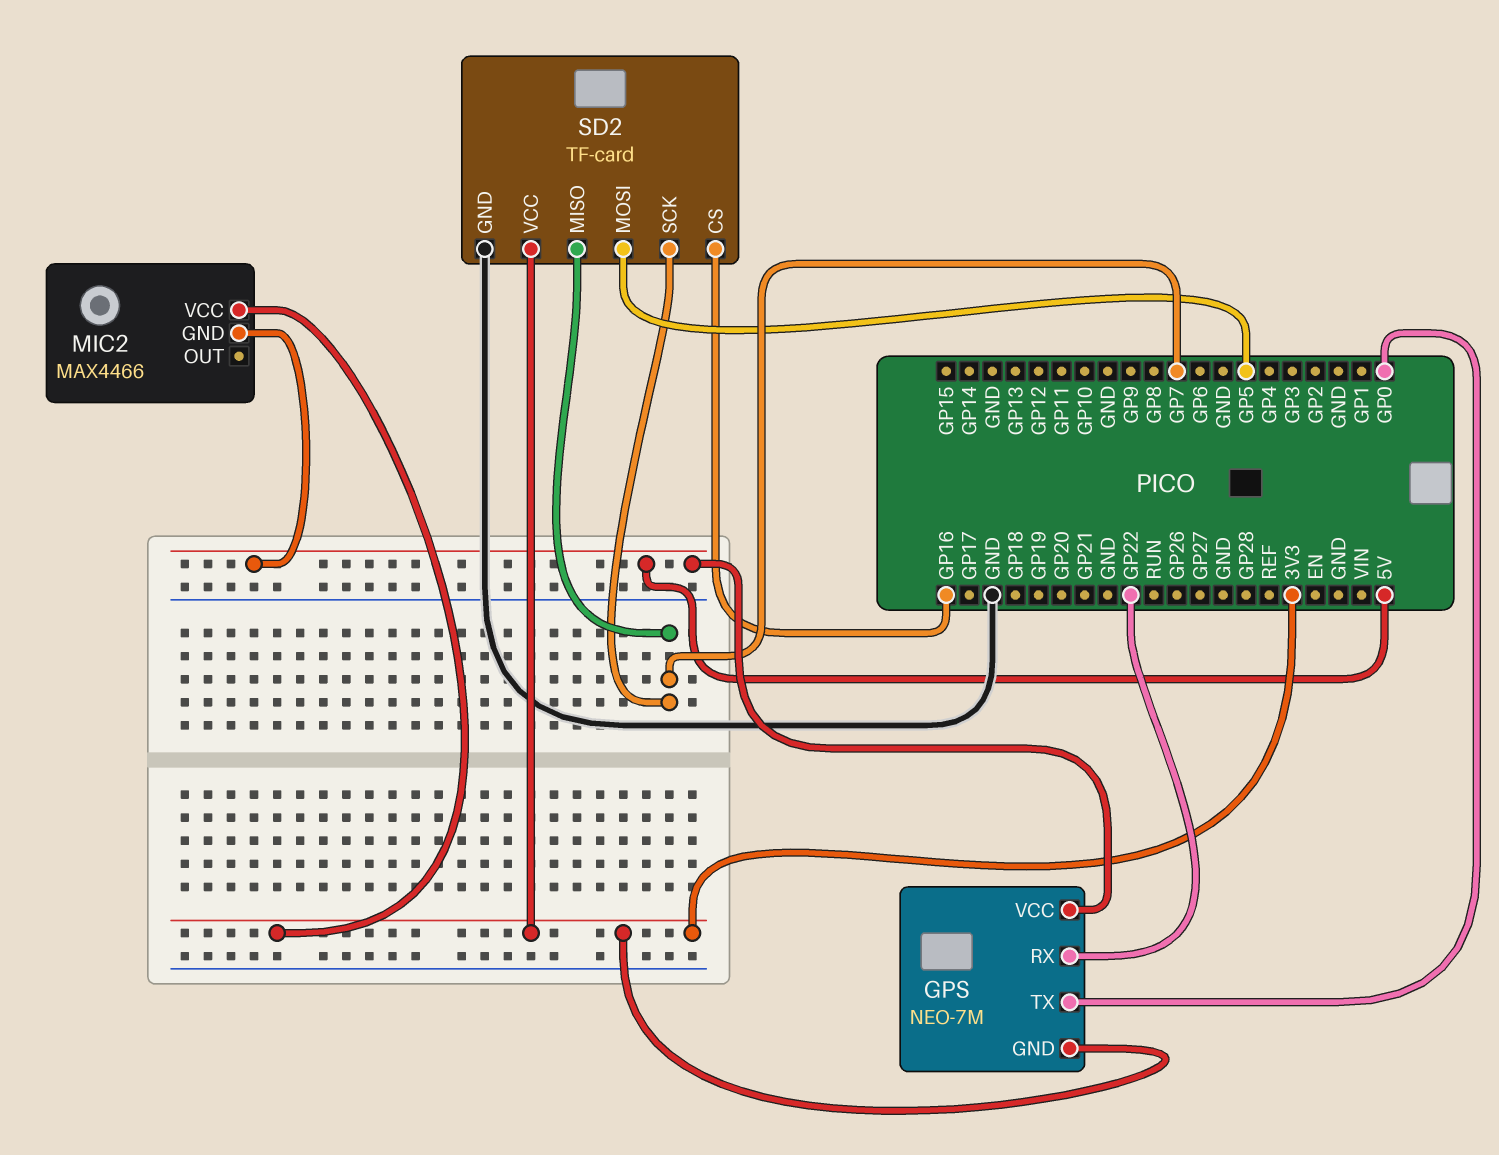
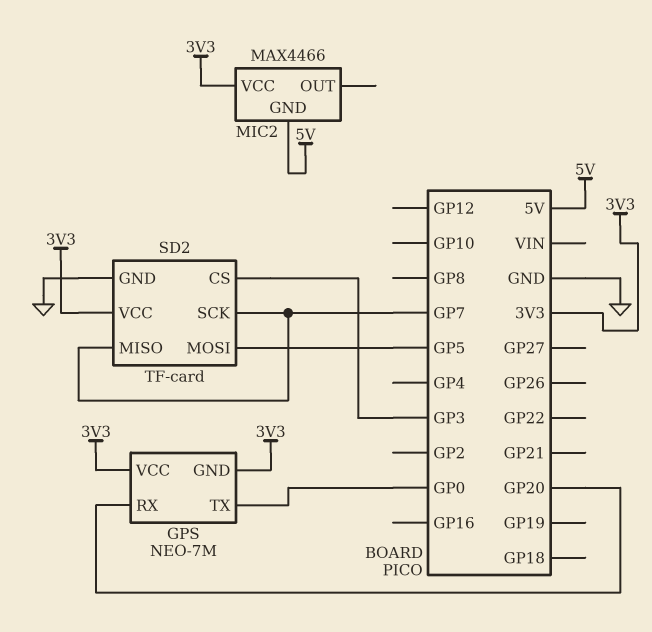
GPS pin RX: GP22 -> GP20
GPS pin VCC: 5V -> 3V3
SD2 pin CS: GP16 -> GP3

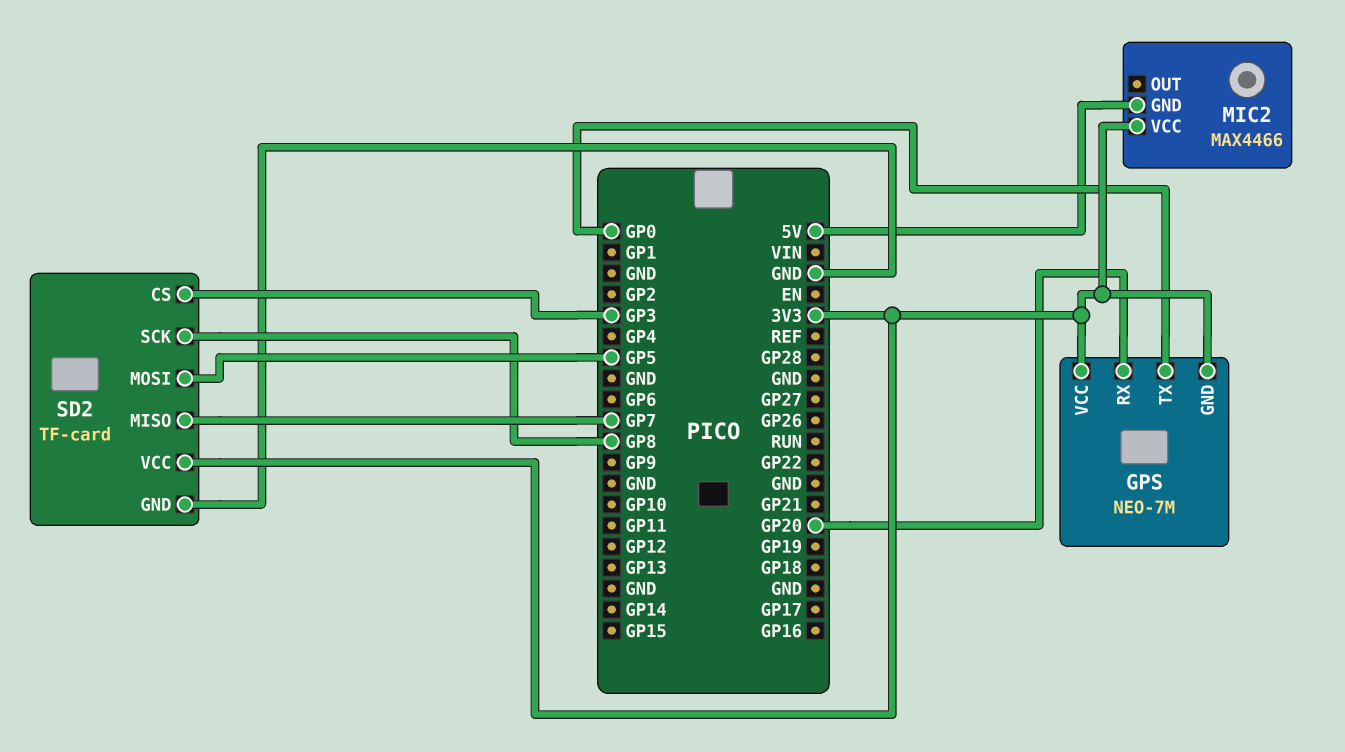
SD2 pin SCK: GP7 -> GP8

